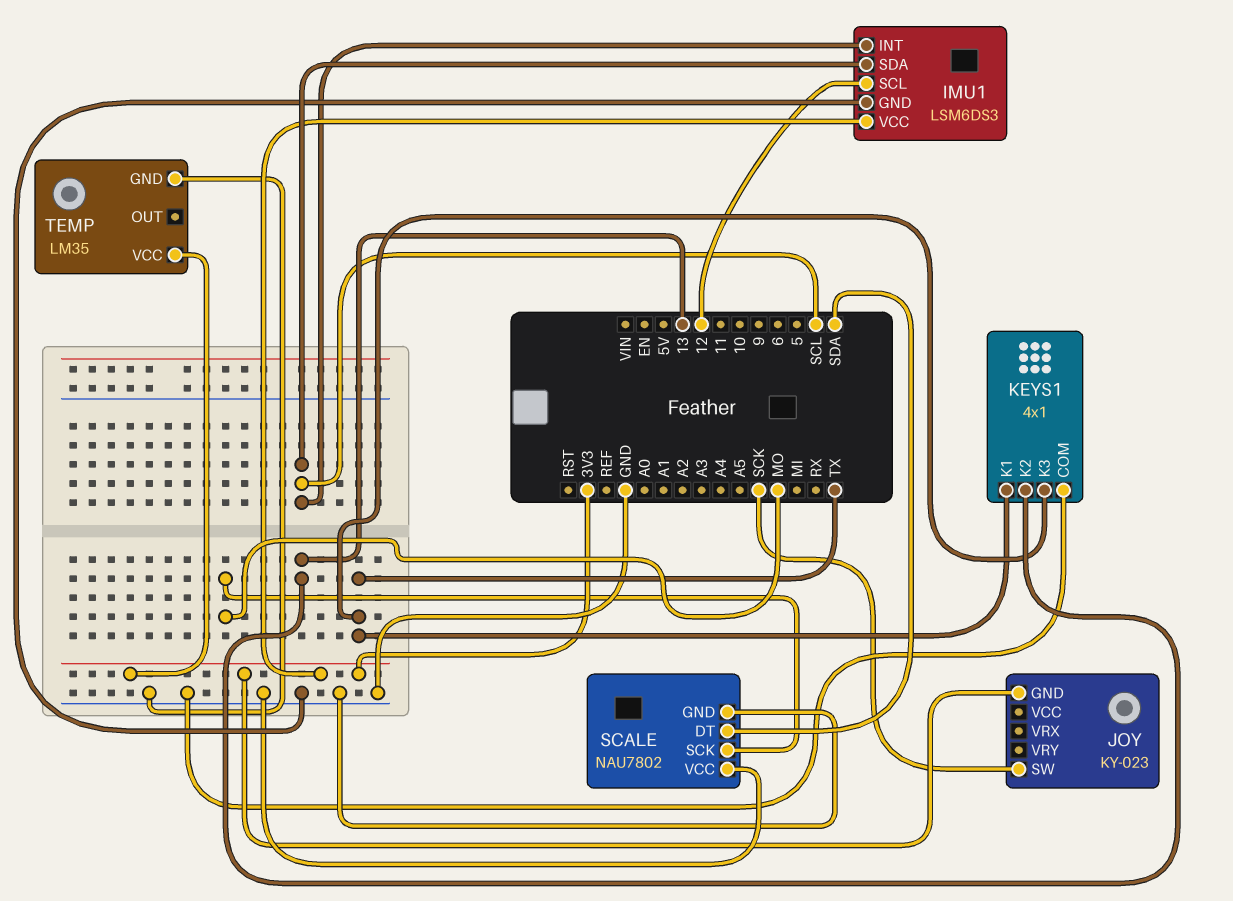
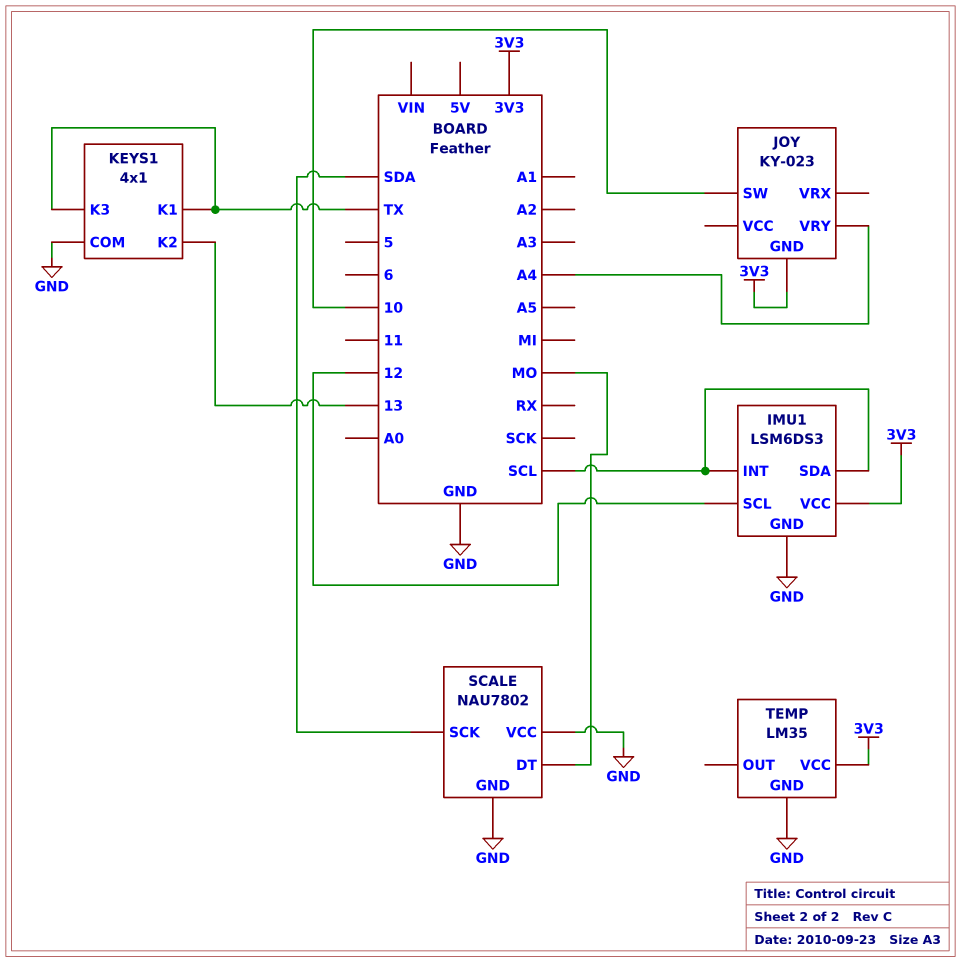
JOY pin SW: SCK -> 10
JOY pin VRY: none -> A4
SCALE pin DT: SDA -> MO
SCALE pin SCK: MO -> SDA

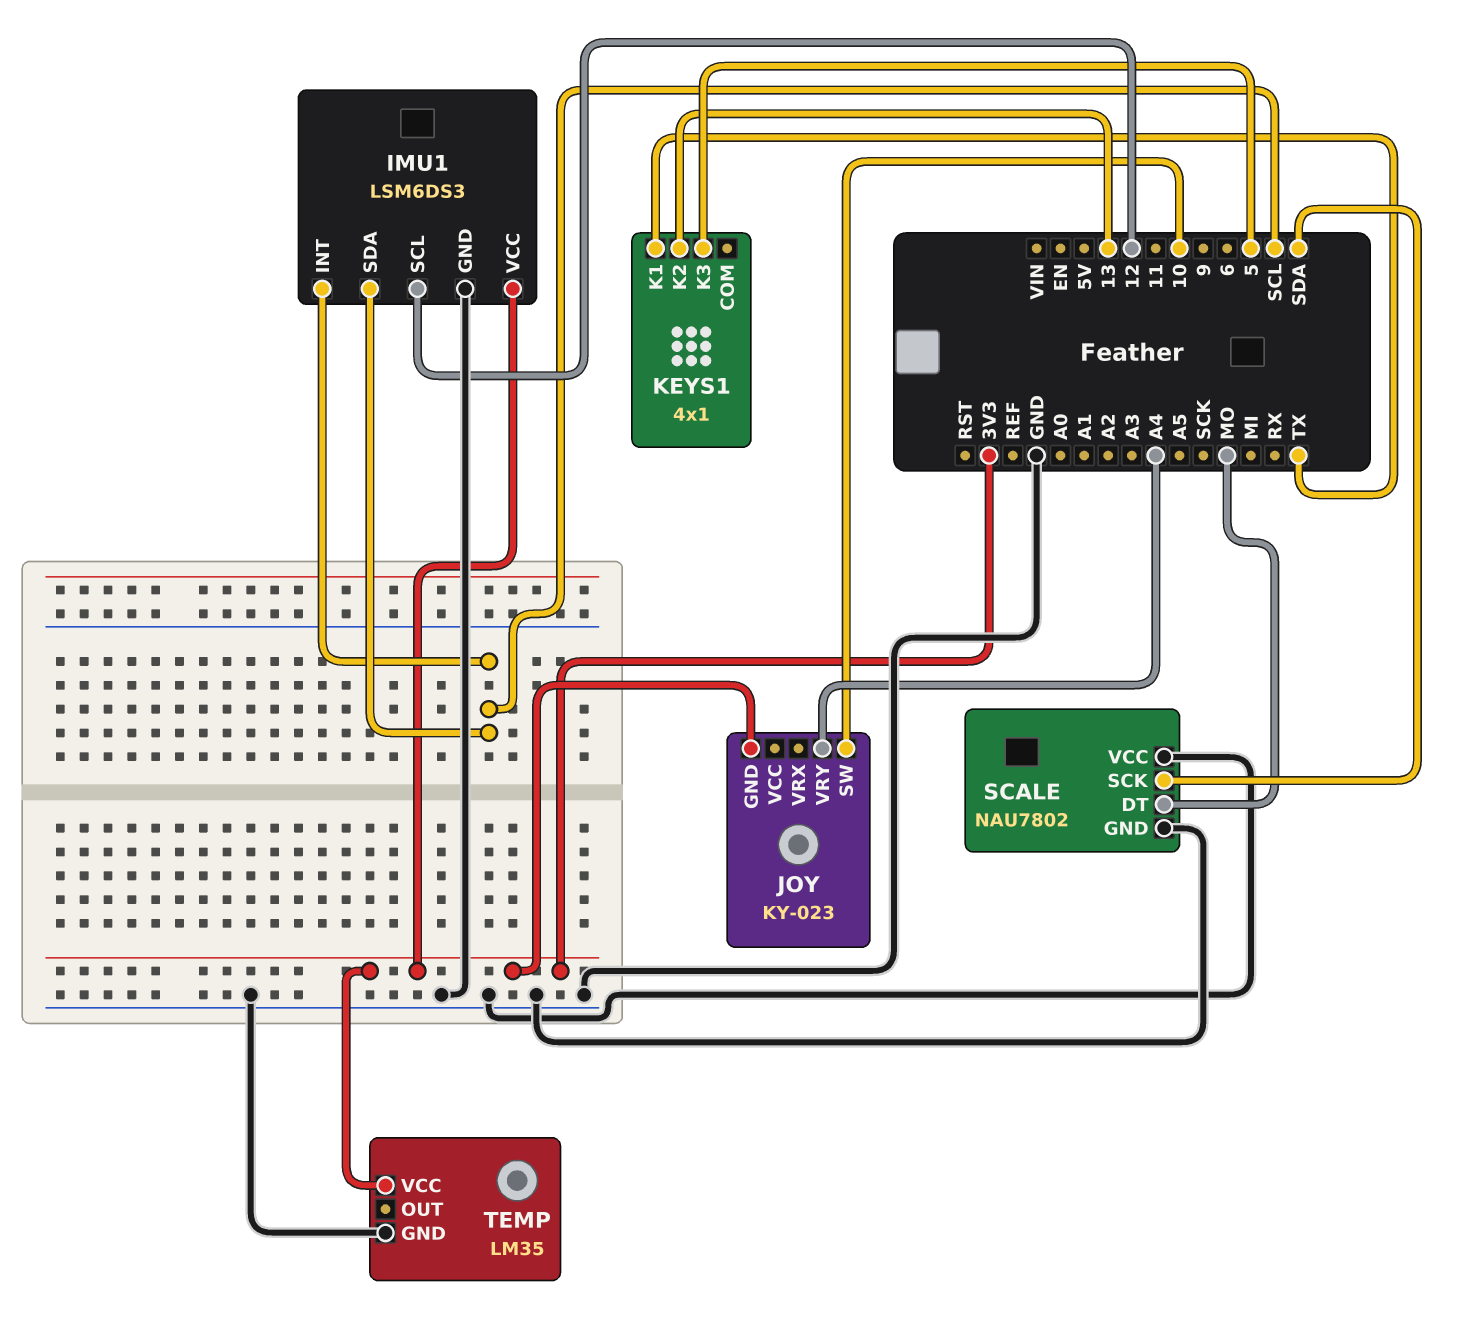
KEYS1 pin COM: GND -> none
KEYS1 pin K3: TX -> 5

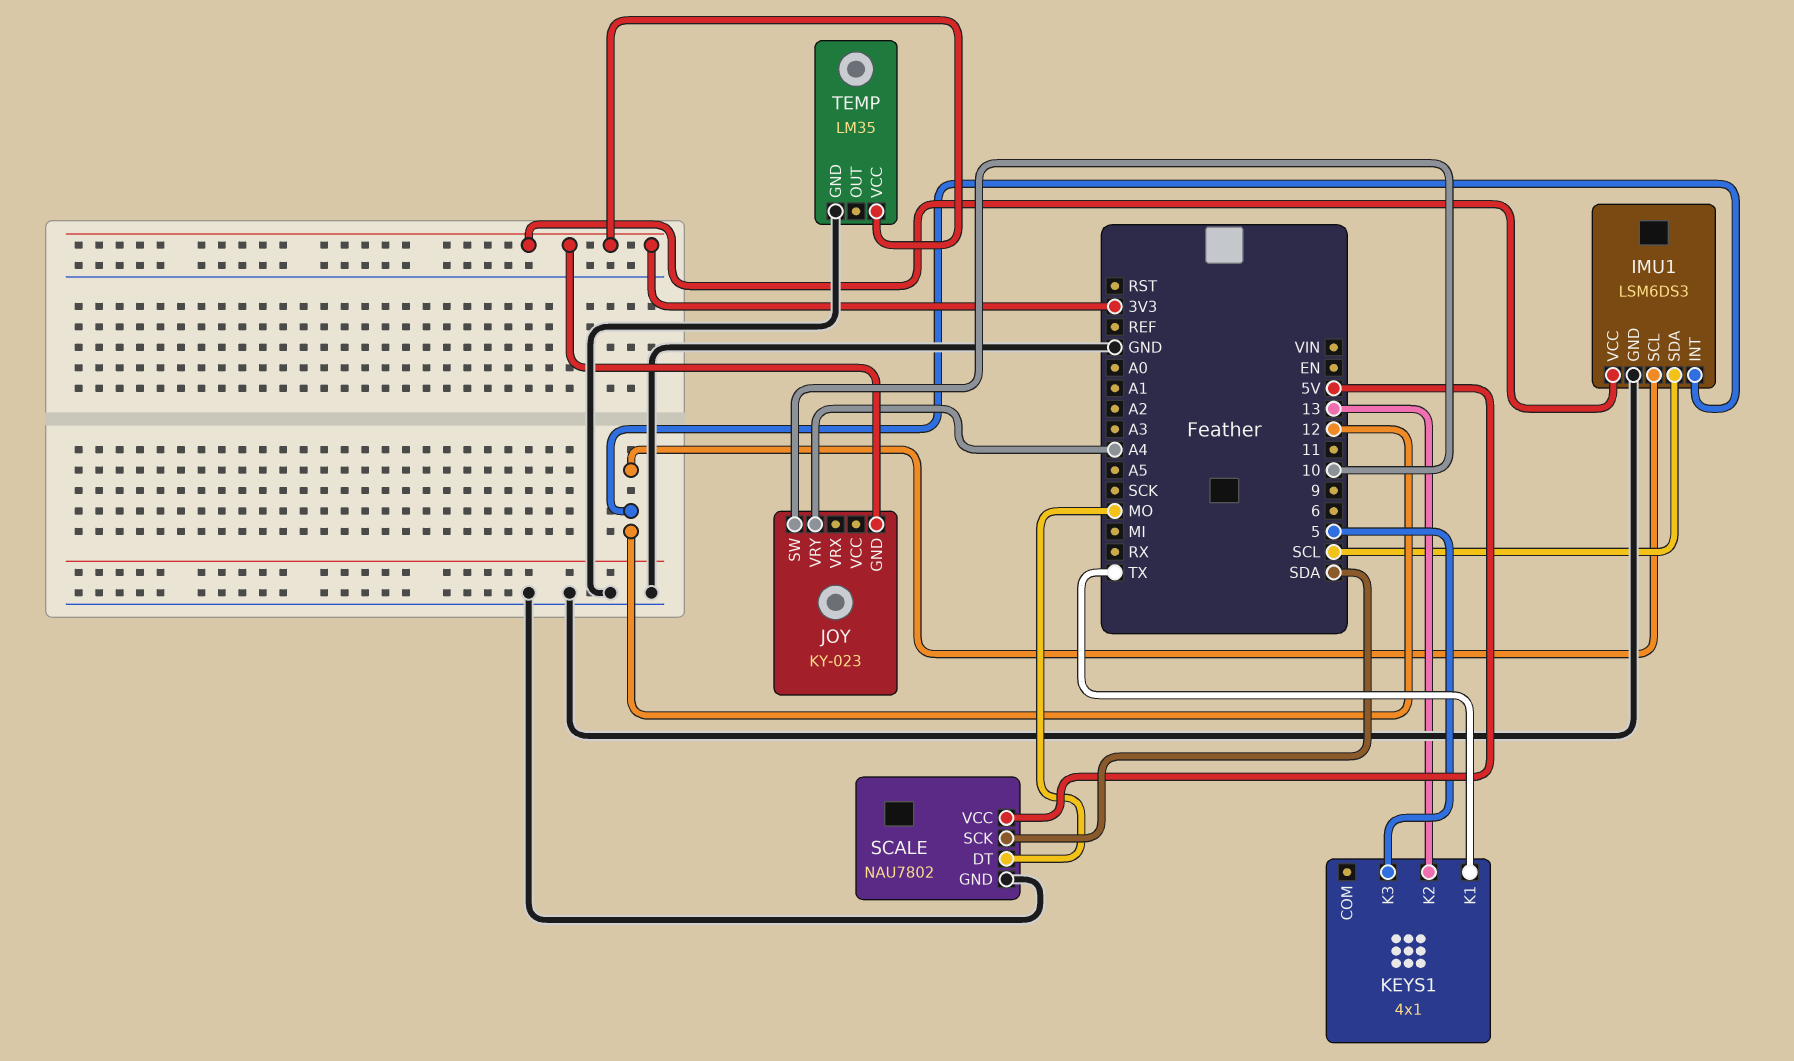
IMU1 pin INT: SCL -> 12
SCALE pin VCC: GND -> 5V

